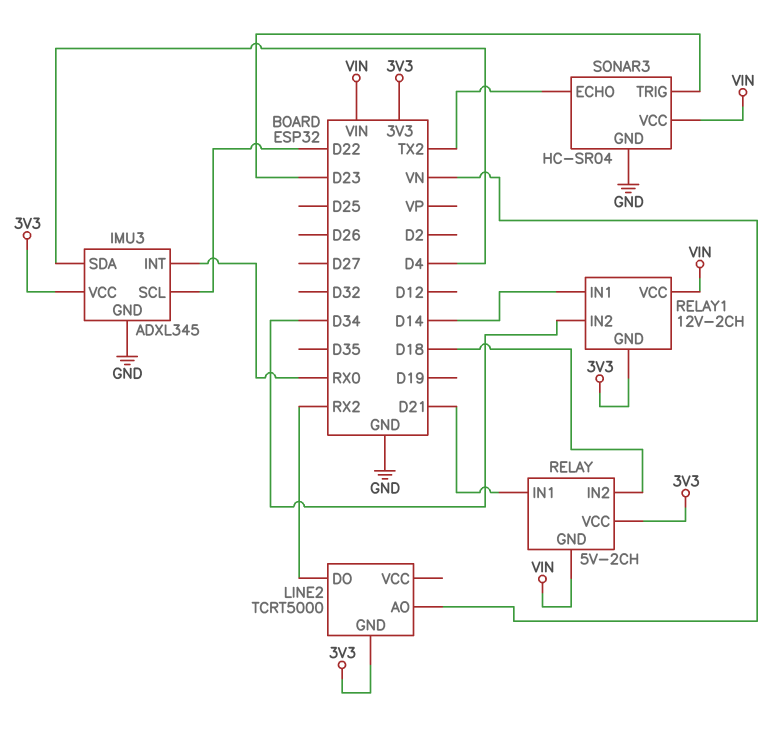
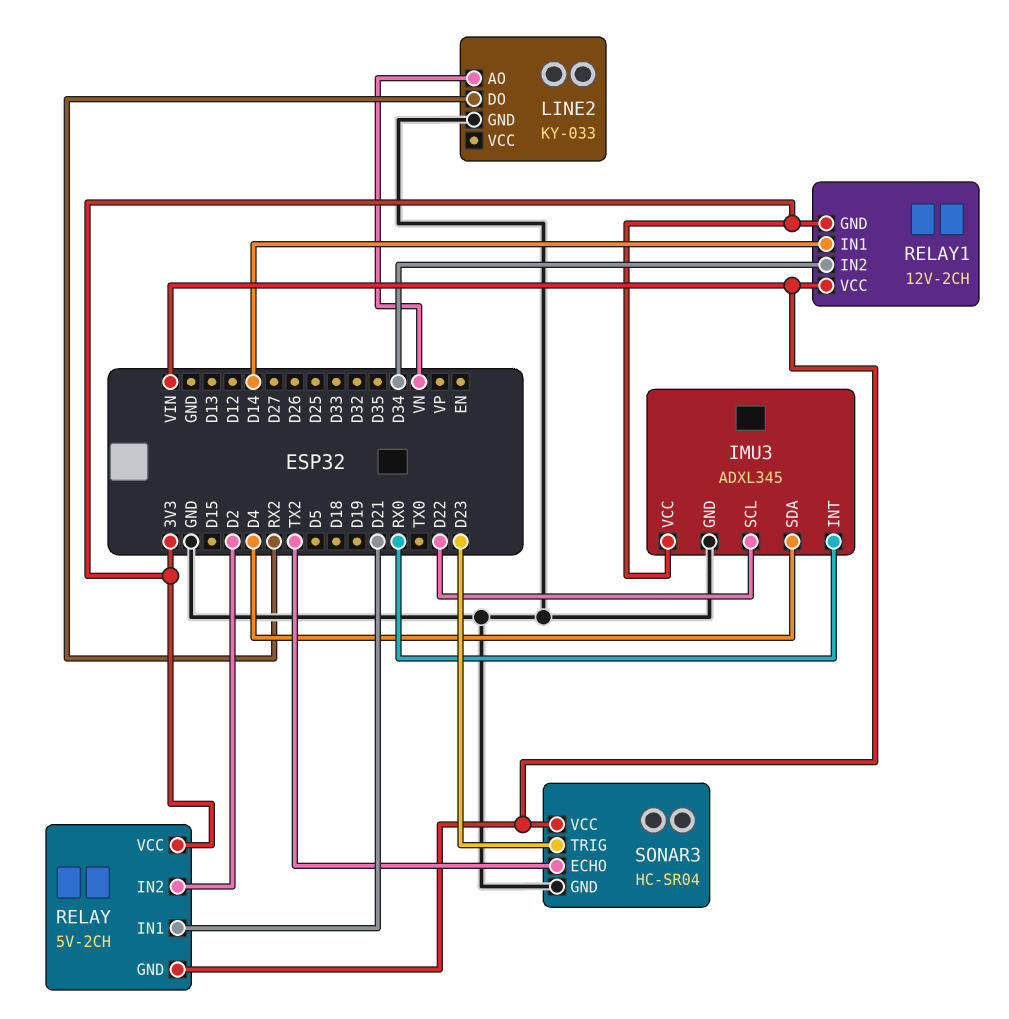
LINE2: TCRT5000 -> KY-033
LINE2 pin GND: 3V3 -> GND
RELAY pin IN2: D18 -> D2

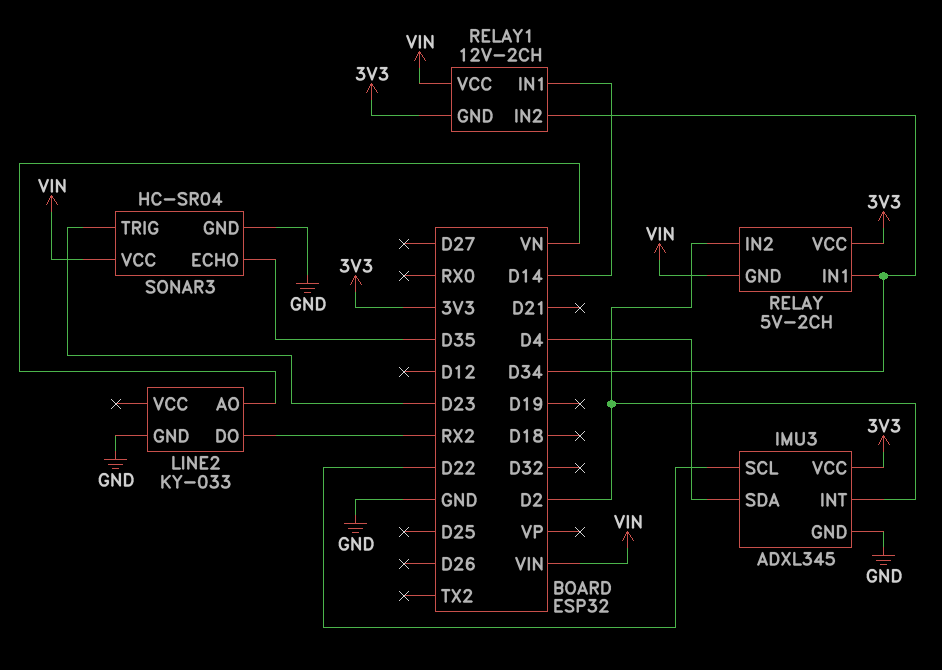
IMU3 pin INT: RX0 -> D2
RELAY pin IN1: D21 -> D34
SONAR3 pin ECHO: TX2 -> D35

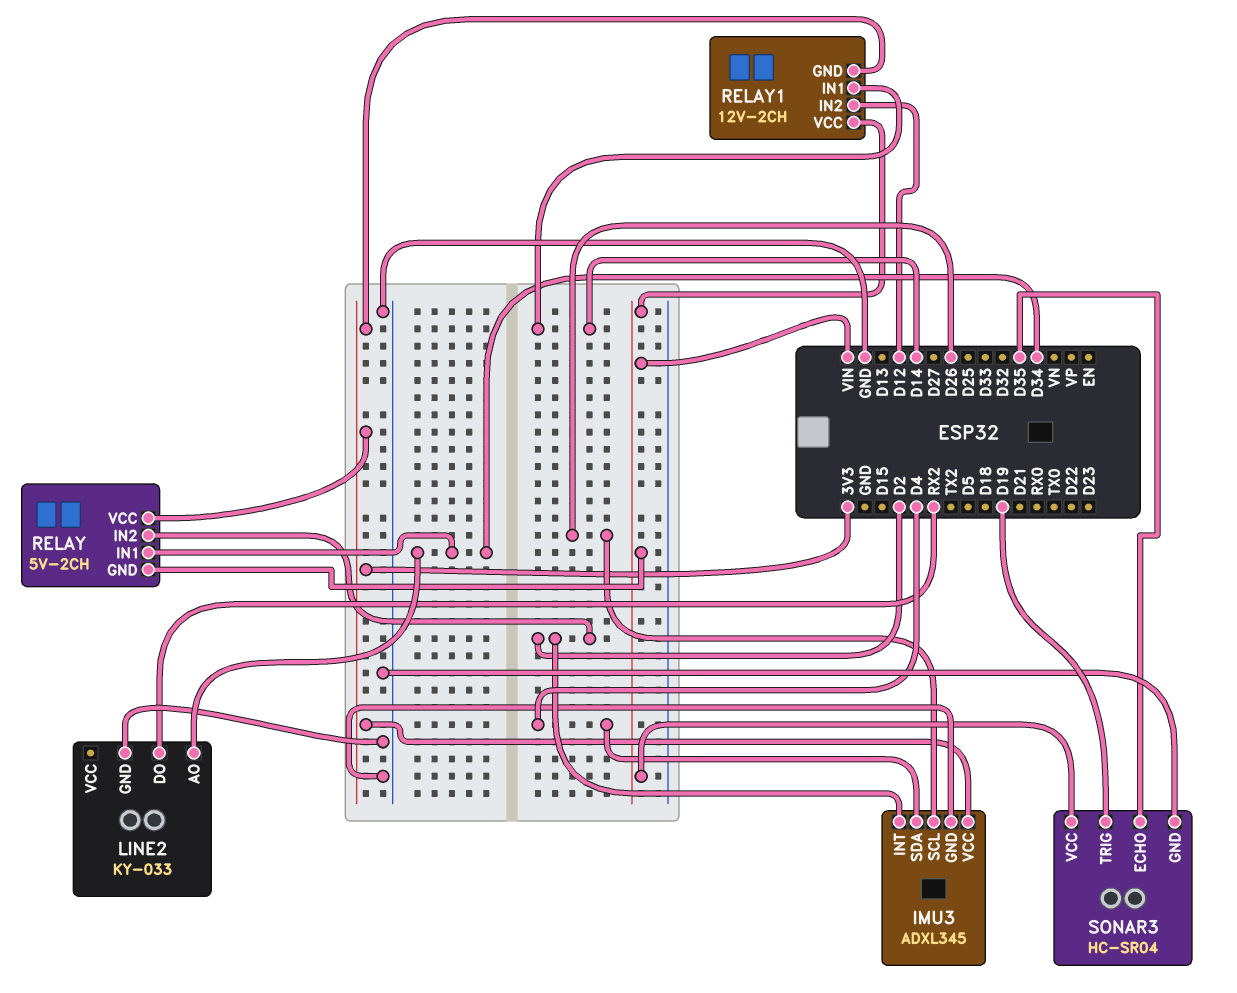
IMU3 pin SCL: D22 -> D26
LINE2 pin AO: VN -> D34
RELAY1 pin IN2: D34 -> D12
SONAR3 pin TRIG: D23 -> D19

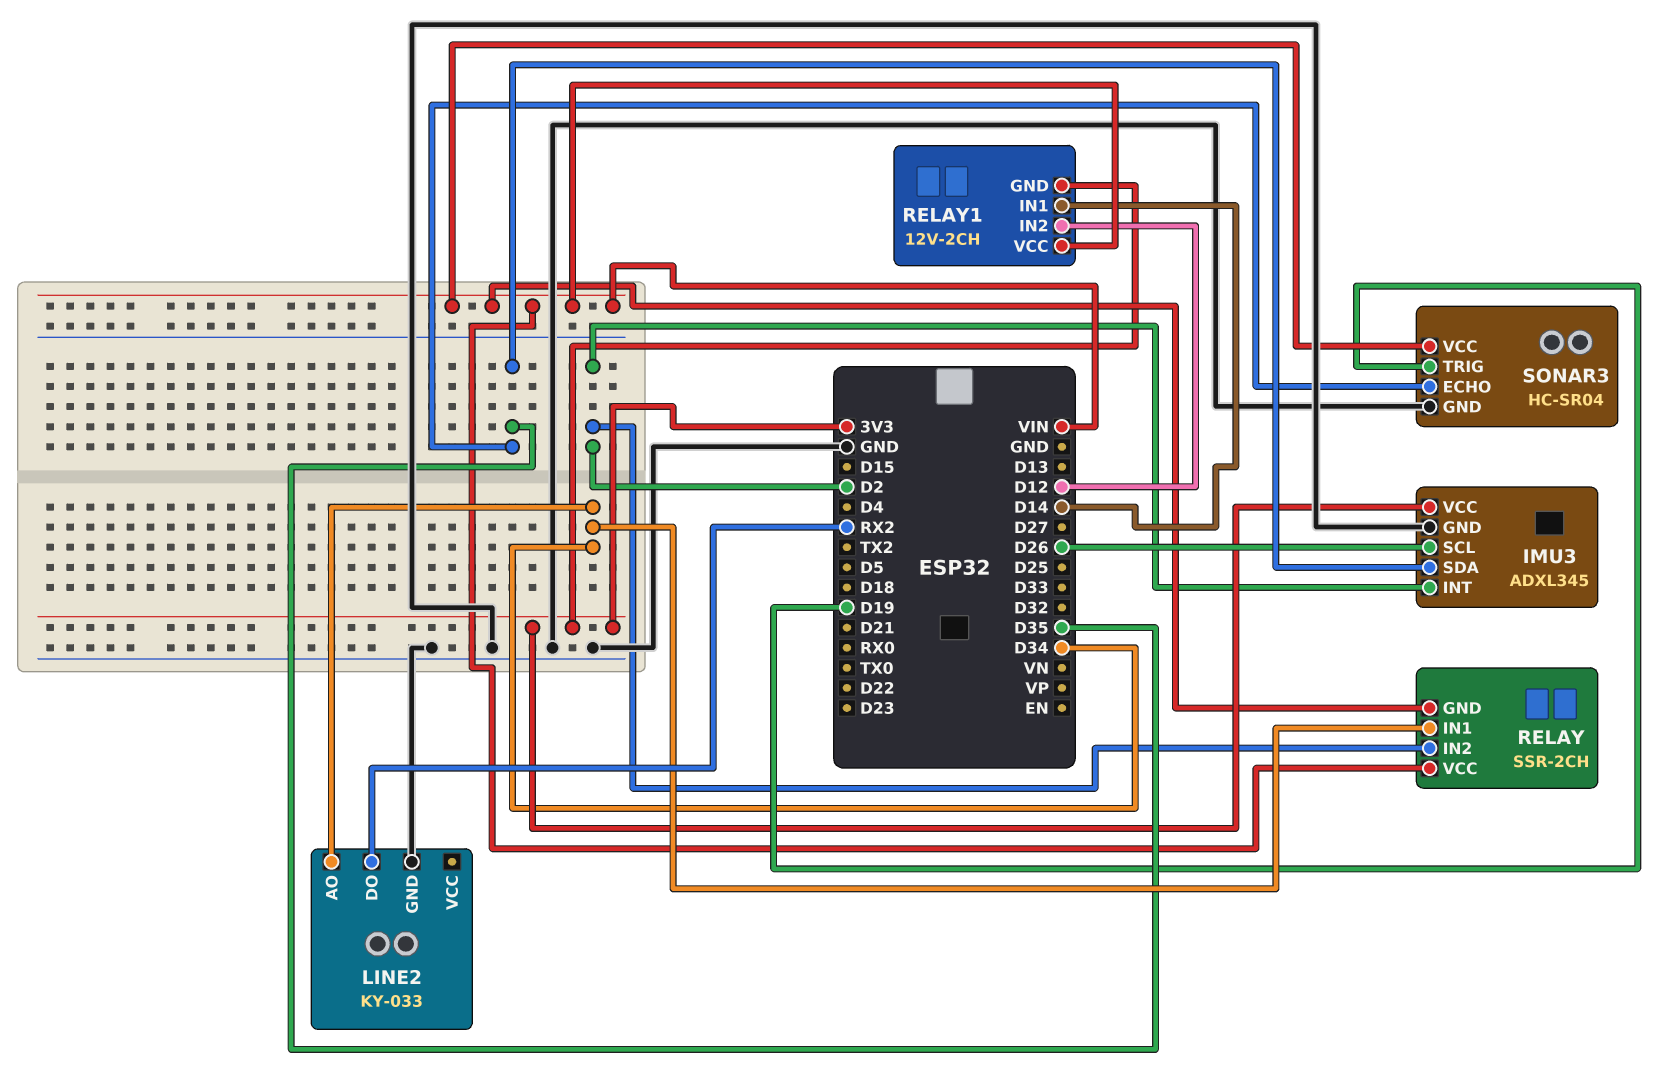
IMU3 pin SDA: D4 -> D35
RELAY: 5V-2CH -> SSR-2CH
RELAY pin VCC: 3V3 -> VIN

